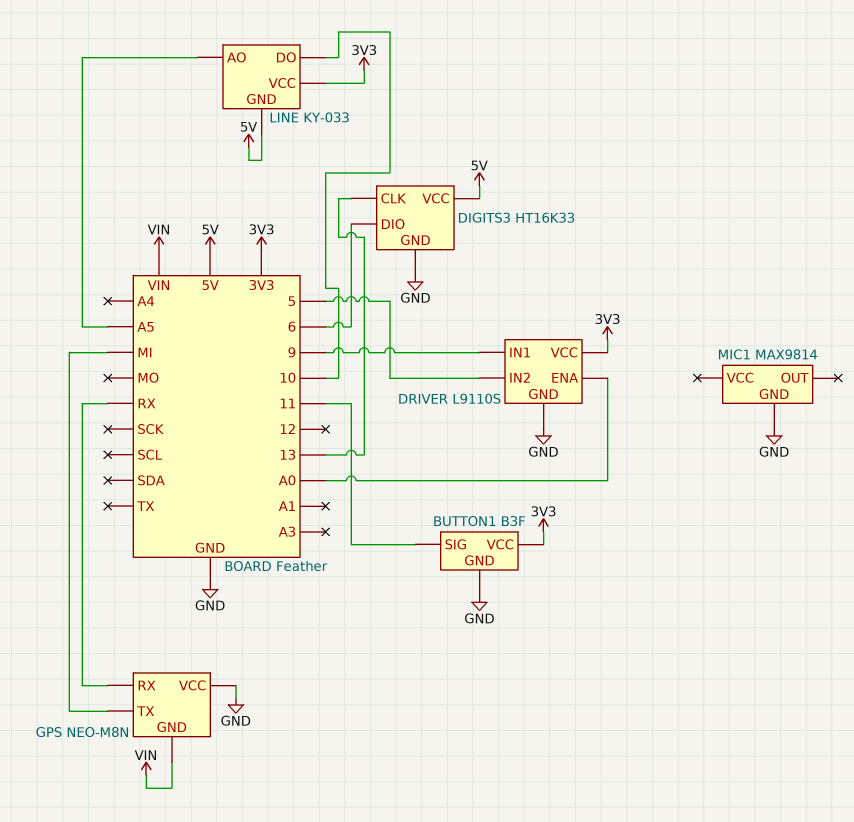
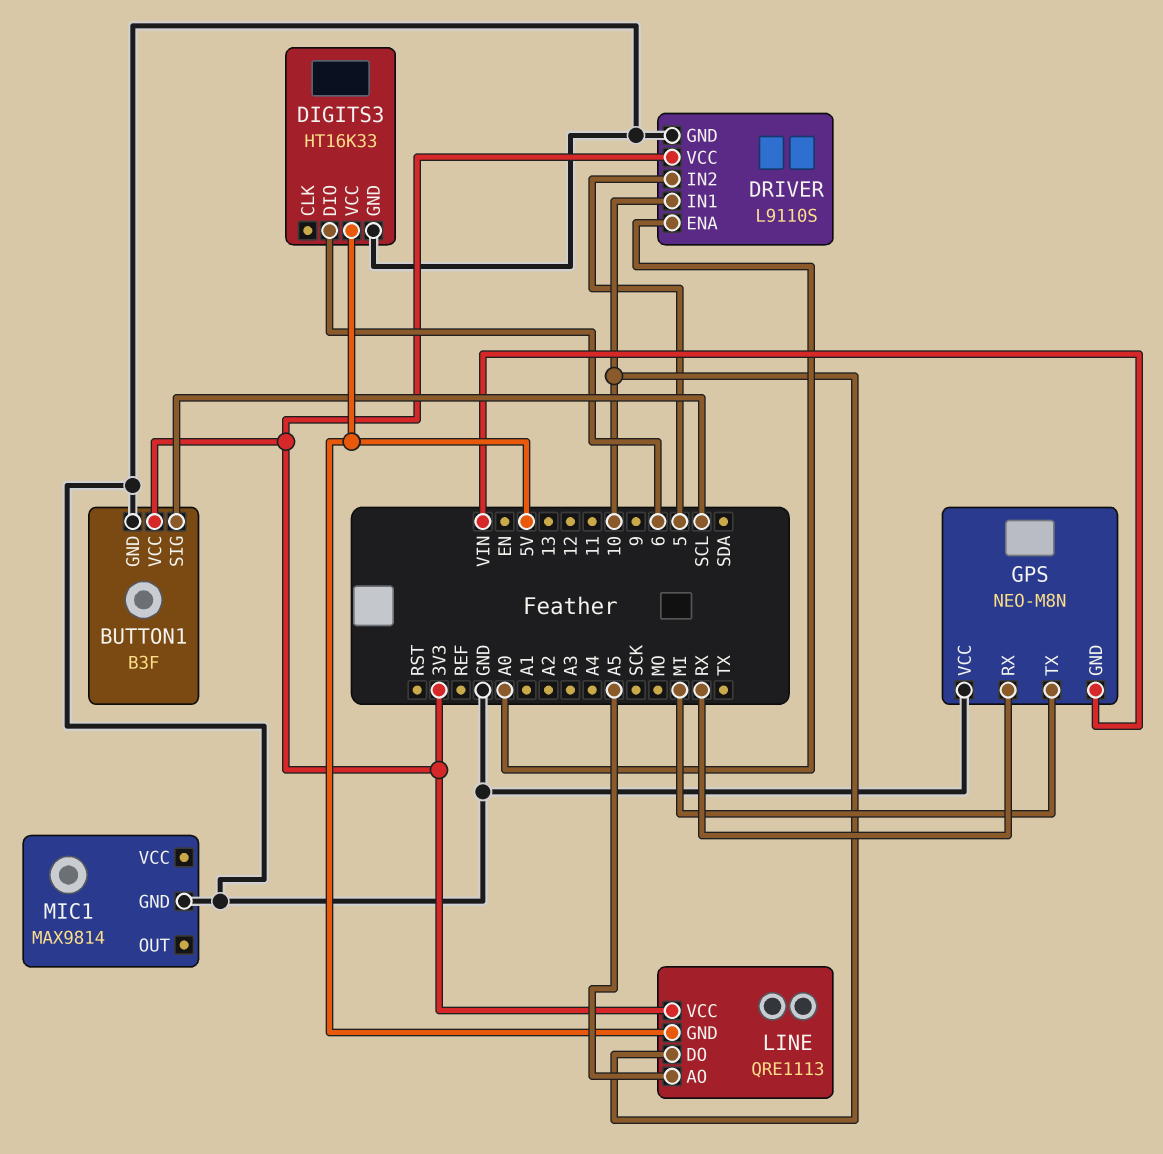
BUTTON1 pin SIG: 11 -> SCL
DIGITS3 pin CLK: 13 -> none
DRIVER pin IN1: 9 -> 10
LINE: KY-033 -> QRE1113

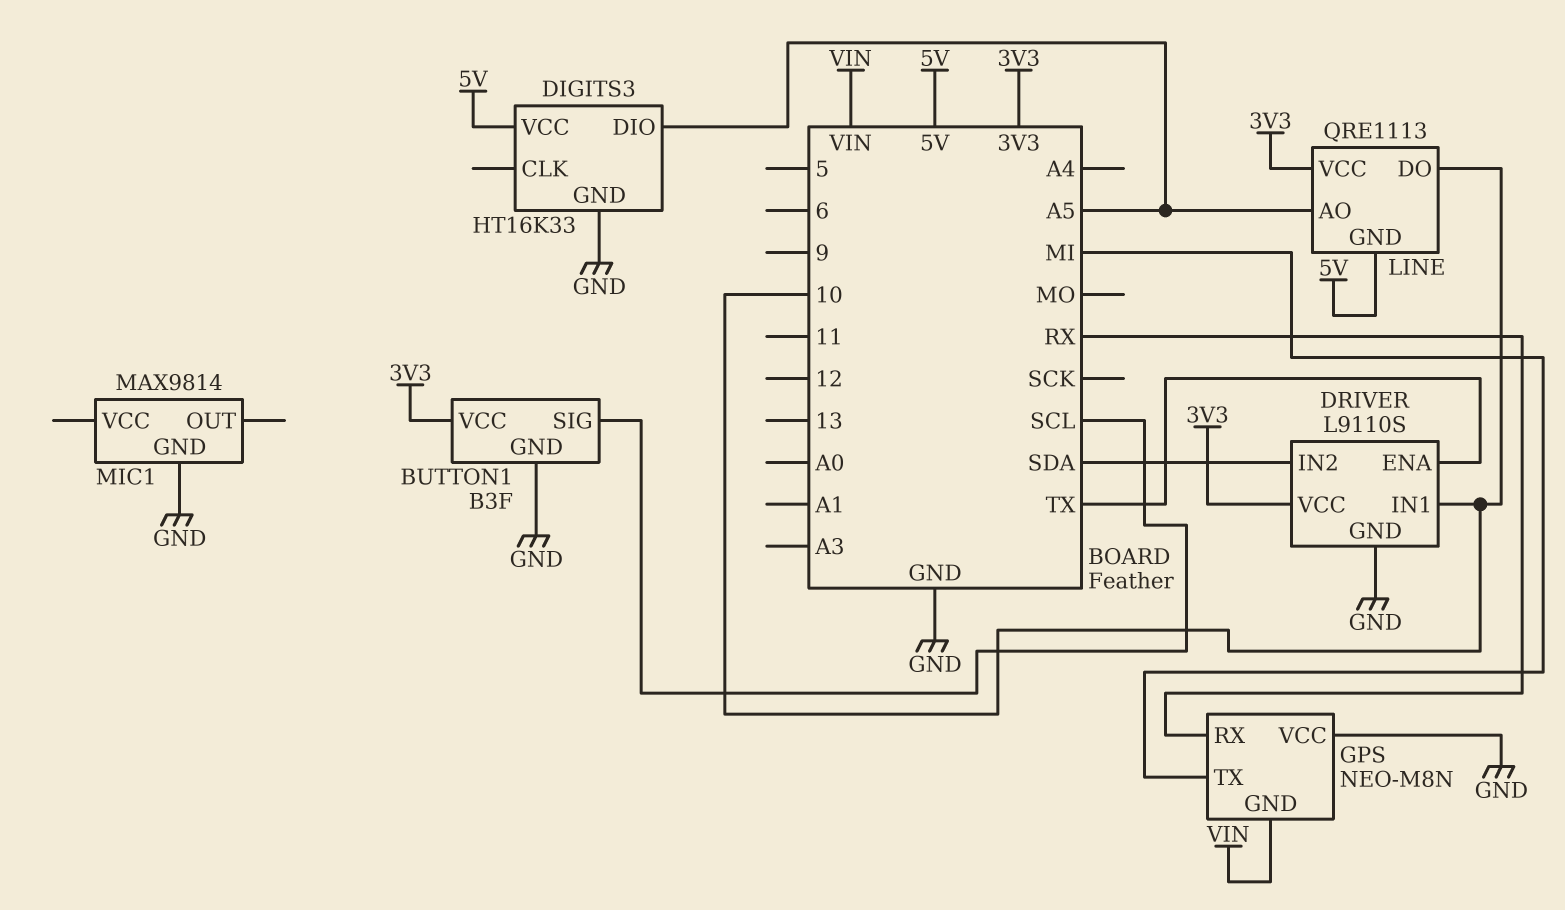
DIGITS3 pin DIO: 6 -> A5
DRIVER pin ENA: A0 -> TX
DRIVER pin IN2: 5 -> SDA

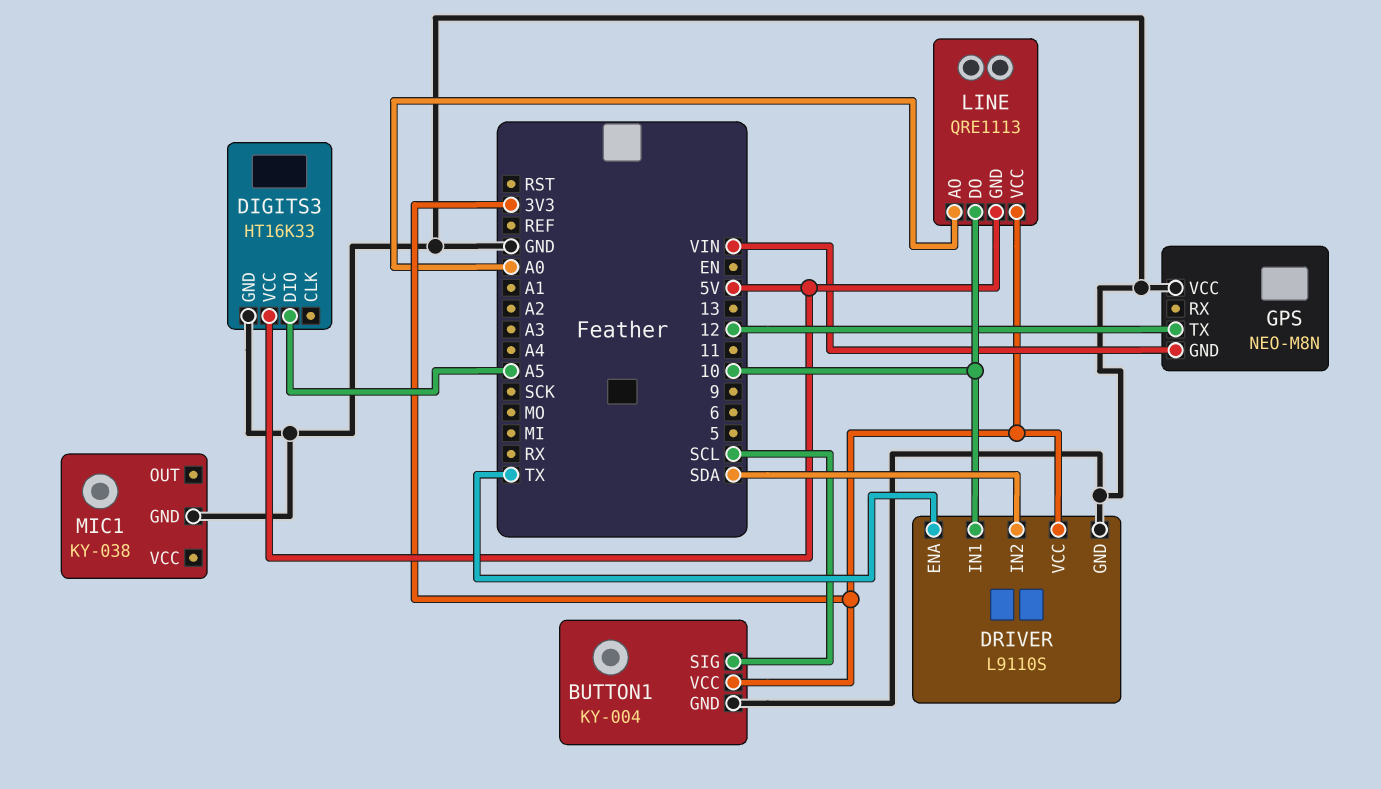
BUTTON1: B3F -> KY-004
GPS pin RX: RX -> none
GPS pin TX: MI -> 12
LINE pin AO: A5 -> A0
MIC1: MAX9814 -> KY-038

